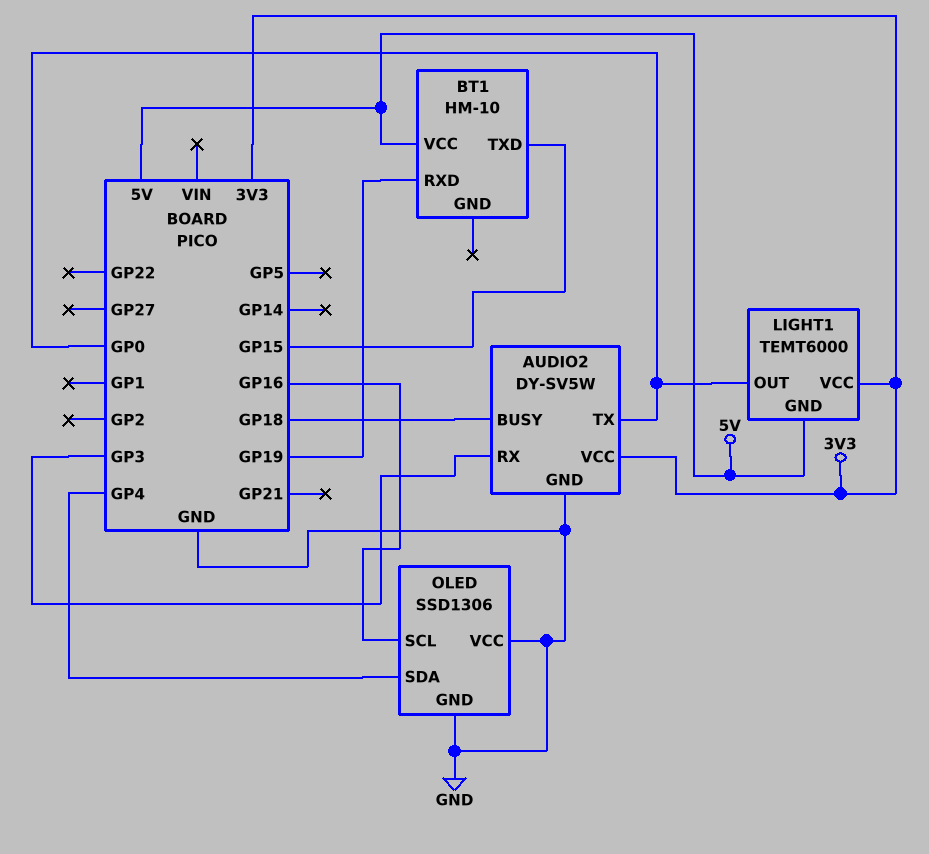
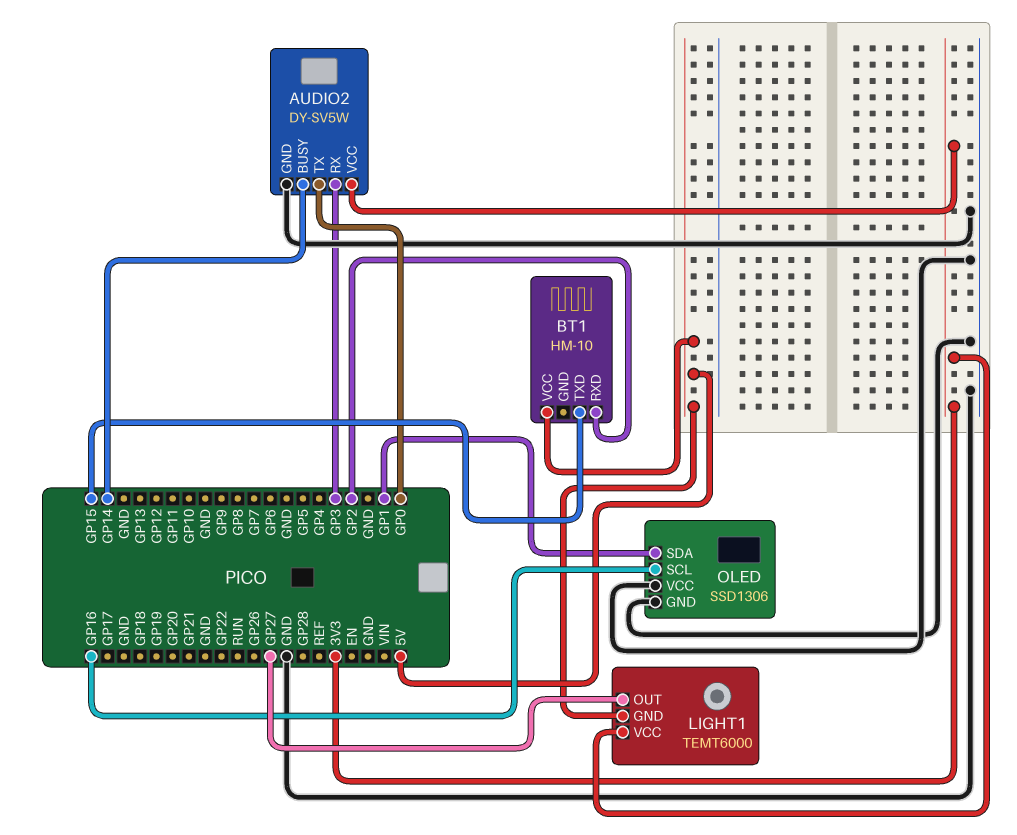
AUDIO2 pin BUSY: GP18 -> GP14
BT1 pin RXD: GP19 -> GP2
LIGHT1 pin OUT: GP0 -> GP27
OLED pin SDA: GP4 -> GP1

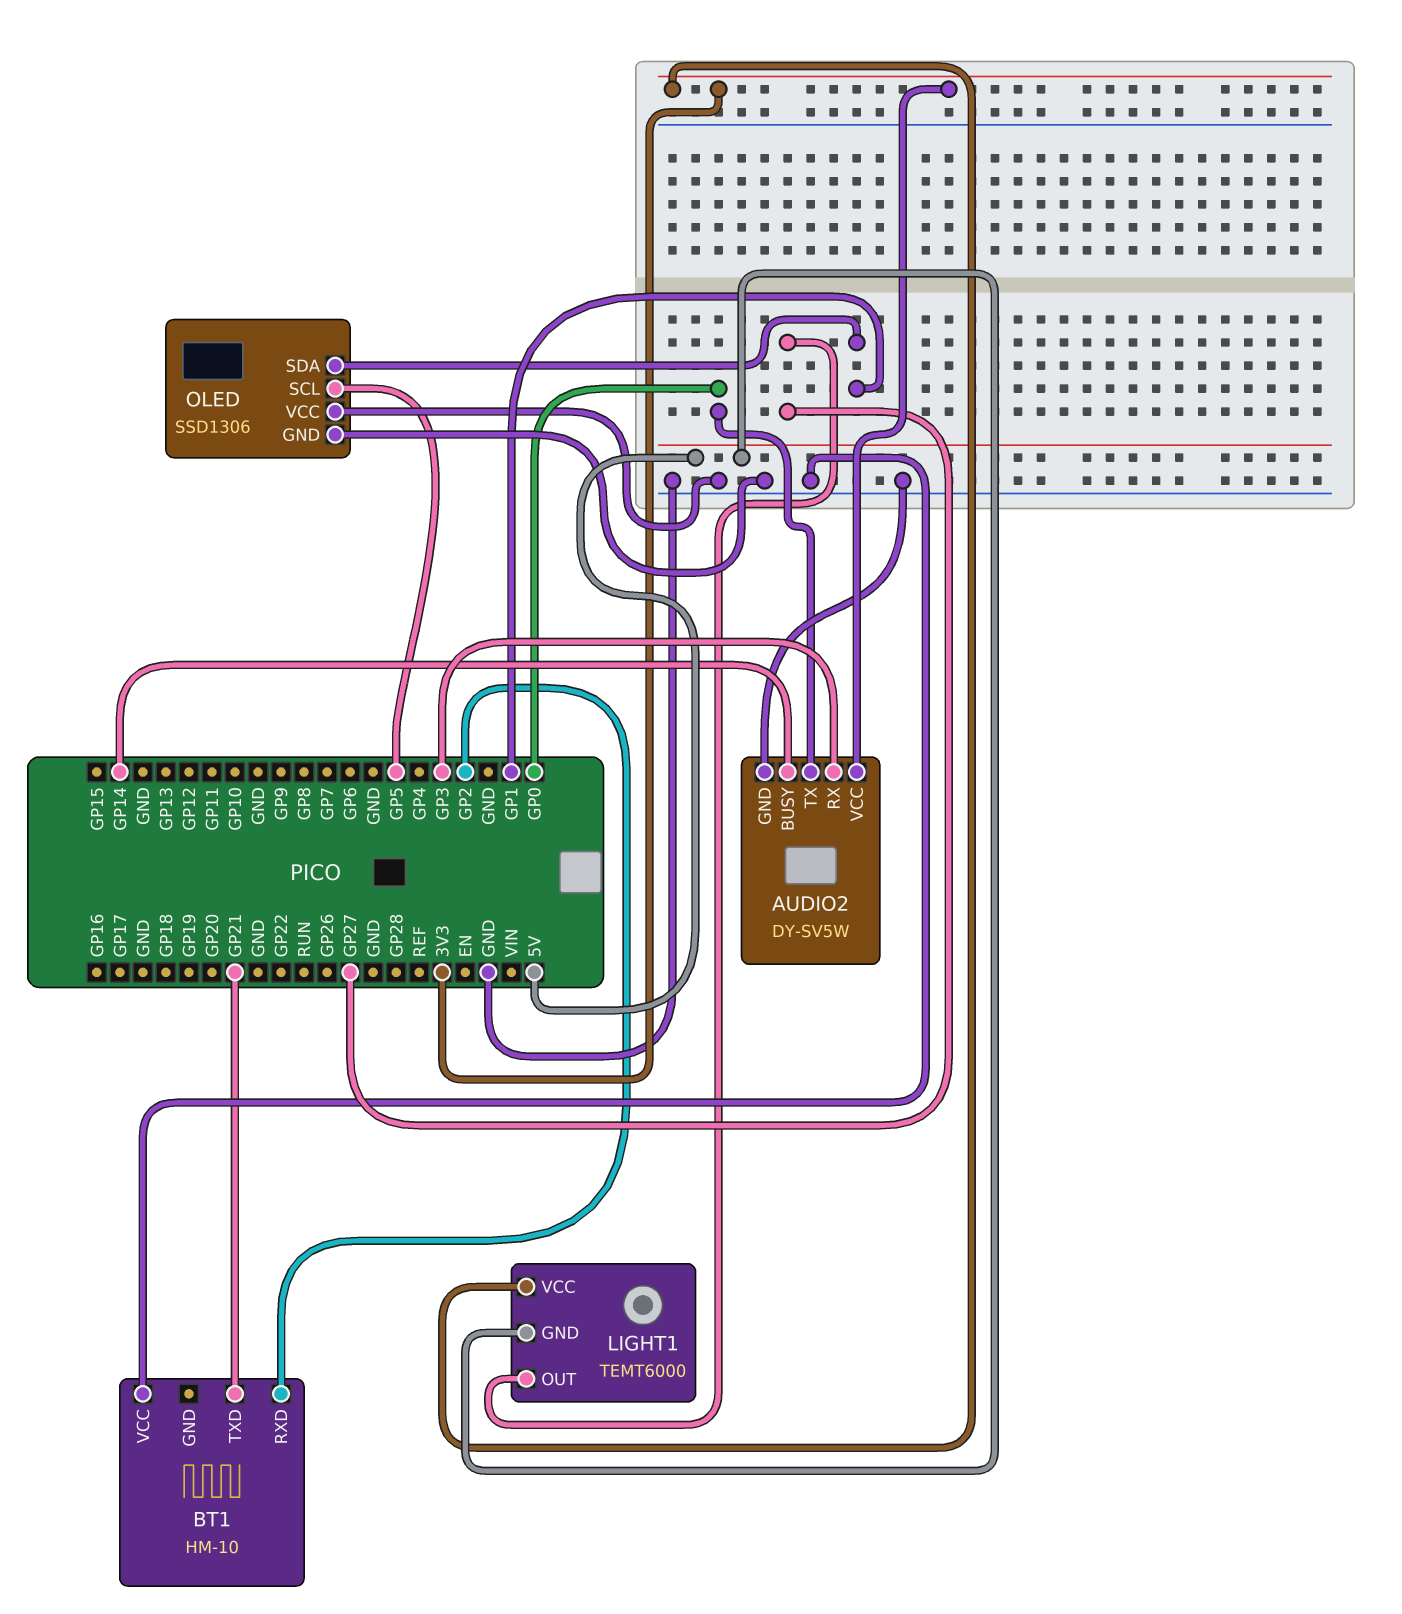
BT1 pin TXD: GP15 -> GP21
BT1 pin VCC: 5V -> GND
OLED pin SCL: GP16 -> GP5

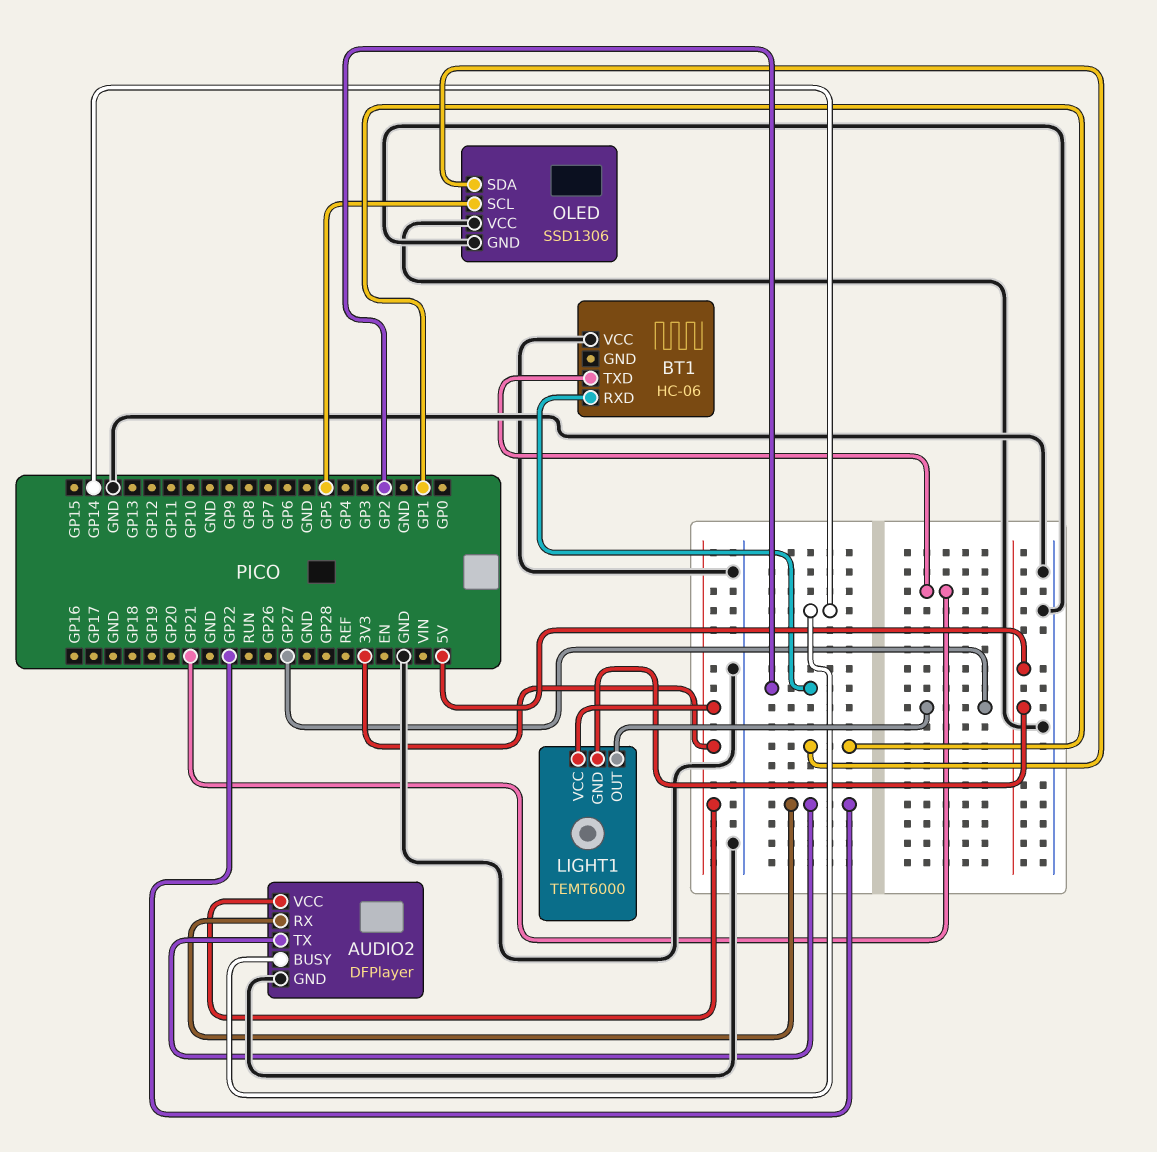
AUDIO2: DY-SV5W -> DFPlayer
AUDIO2 pin RX: GP3 -> GP22
AUDIO2 pin TX: GP0 -> GP22
BT1: HM-10 -> HC-06

